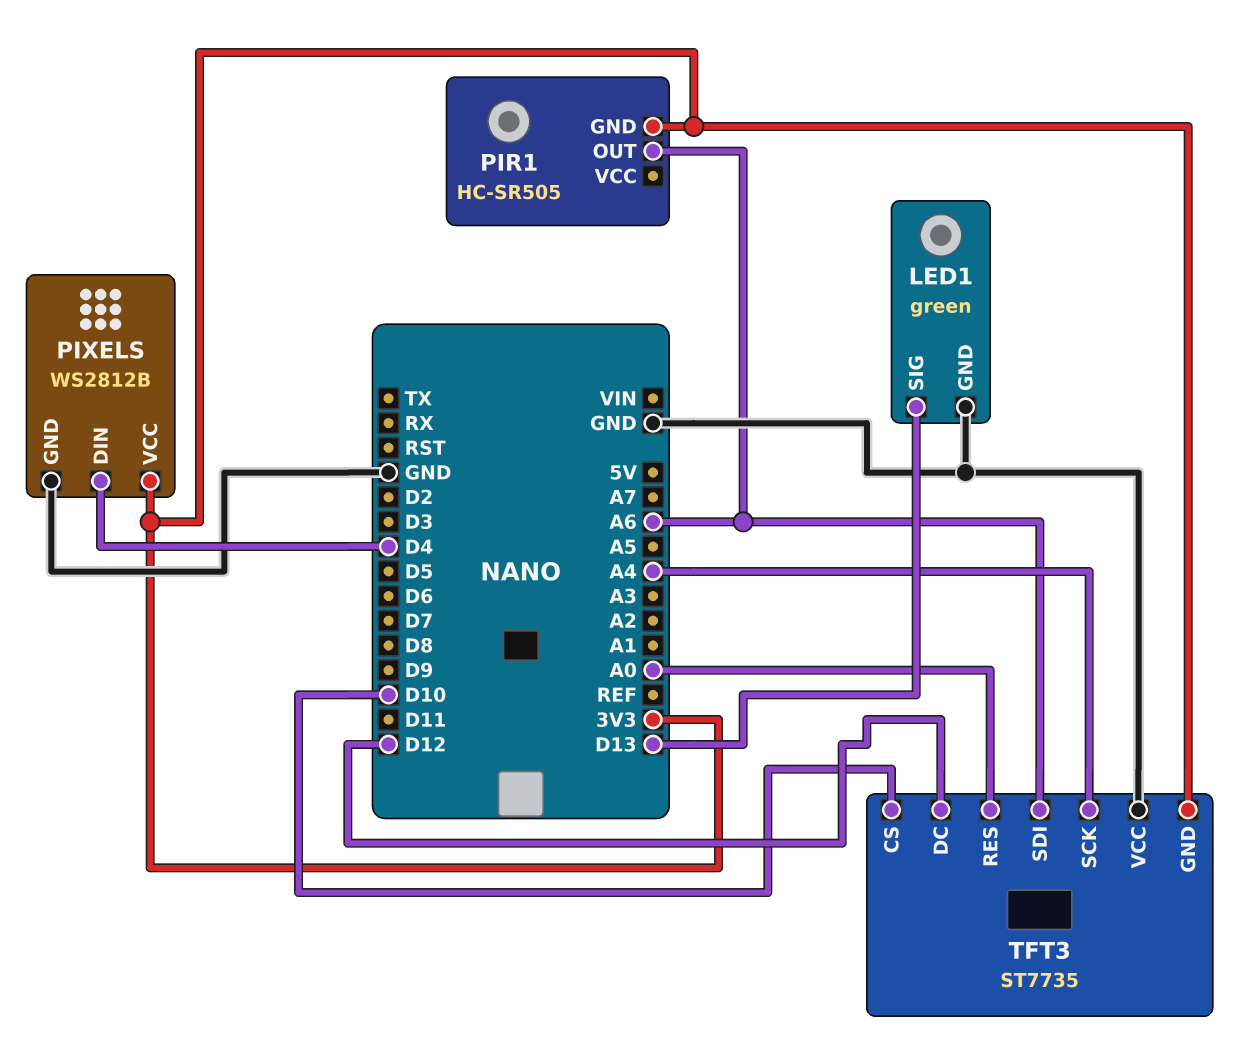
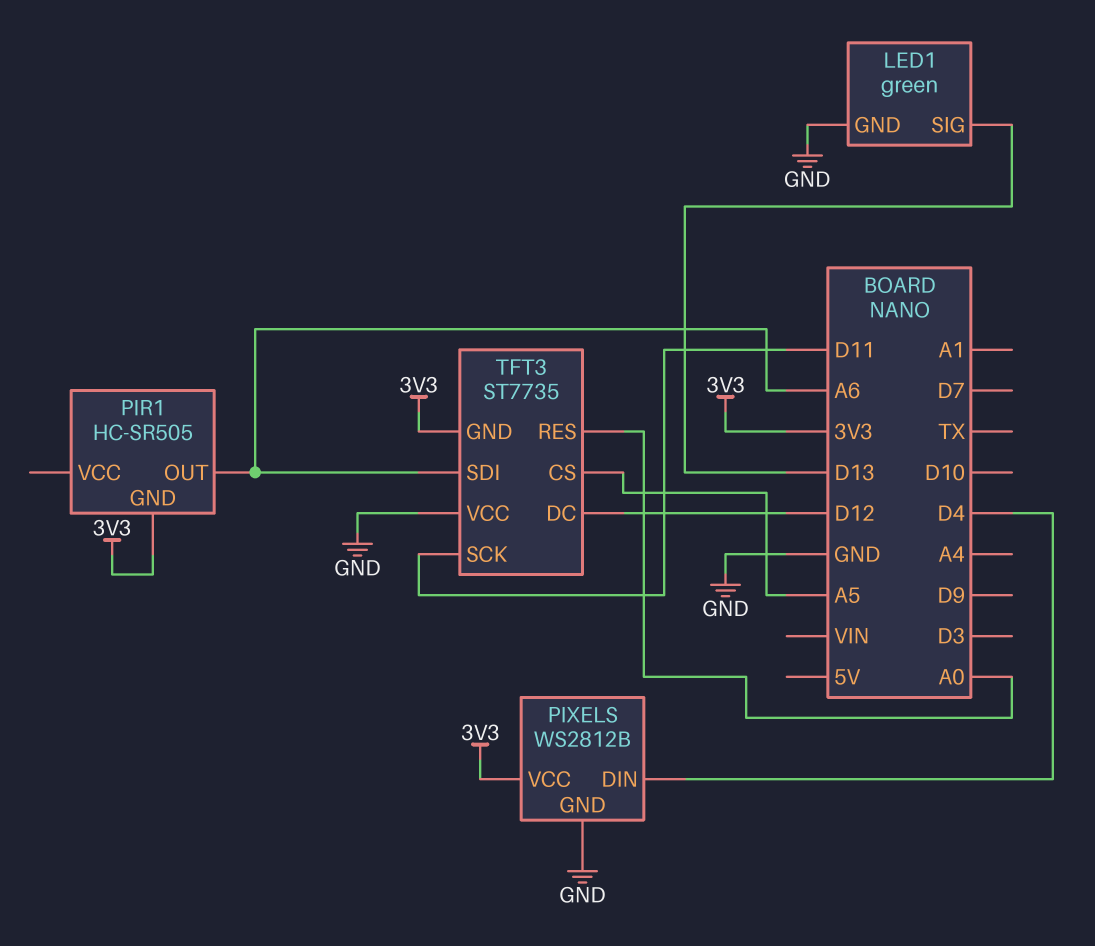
TFT3 pin CS: D10 -> A5
TFT3 pin SCK: A4 -> D11

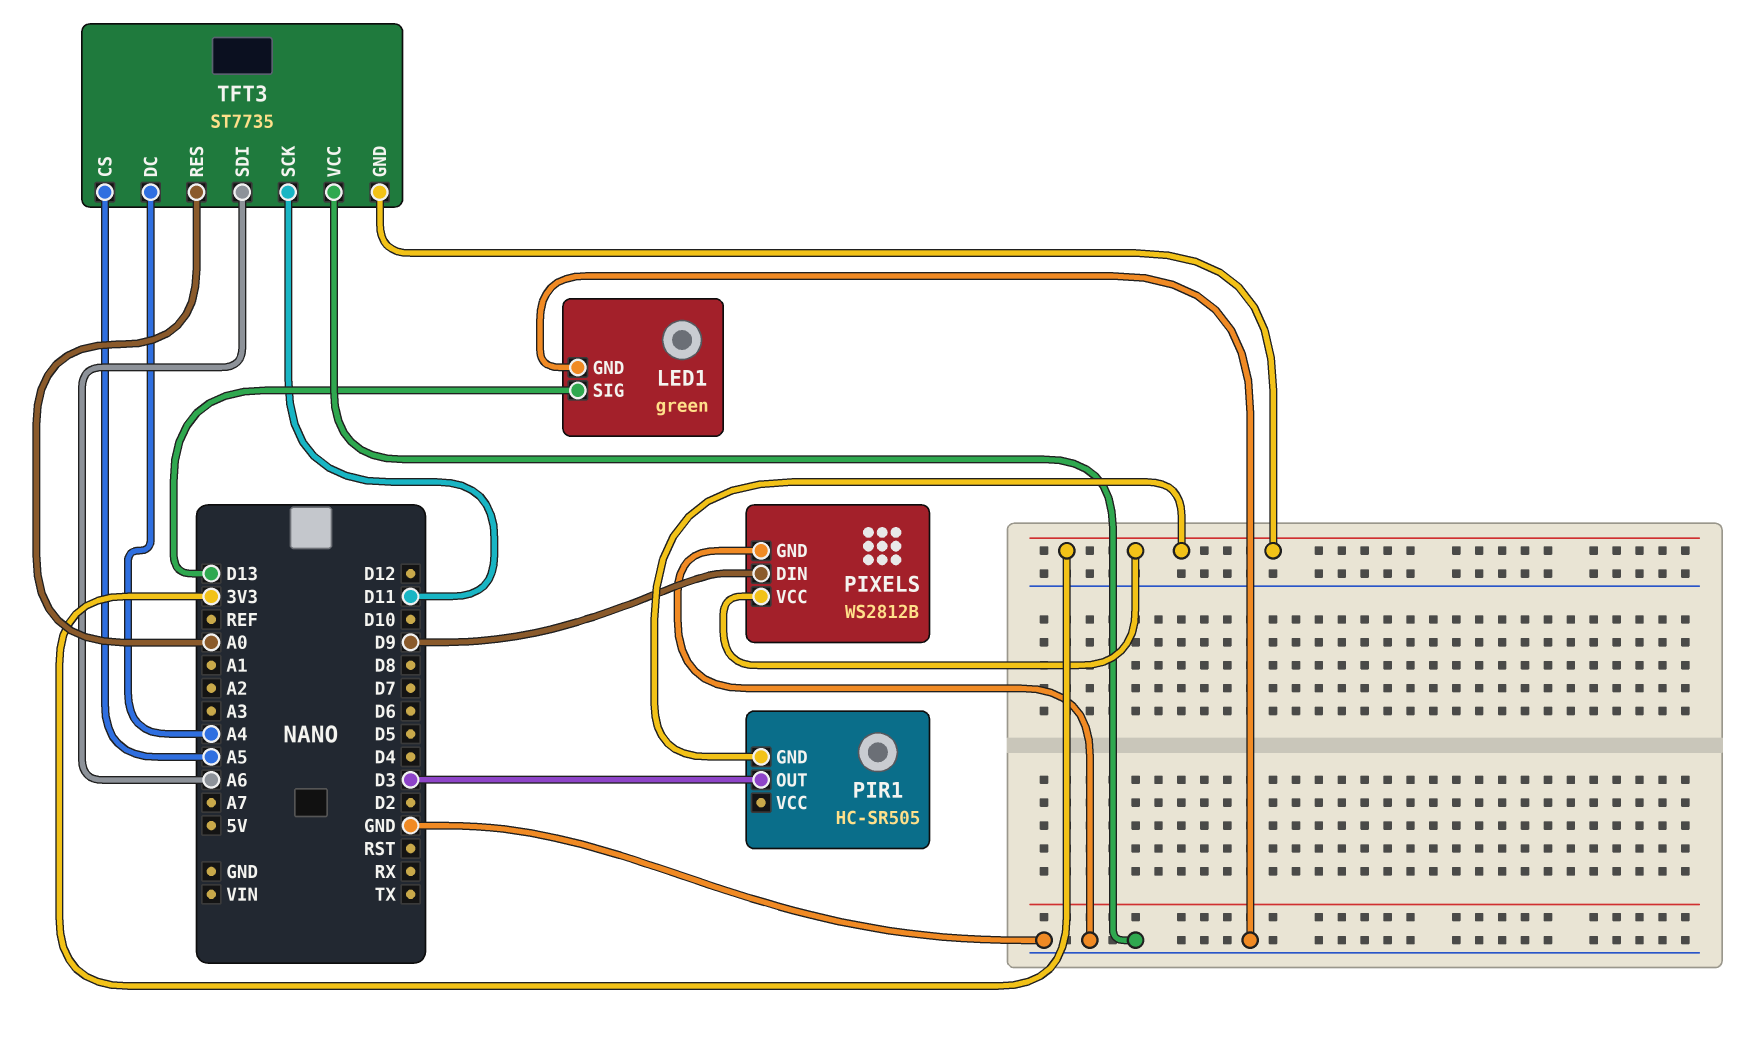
PIR1 pin OUT: A6 -> D3
PIXELS pin DIN: D4 -> D9
TFT3 pin DC: D12 -> A4

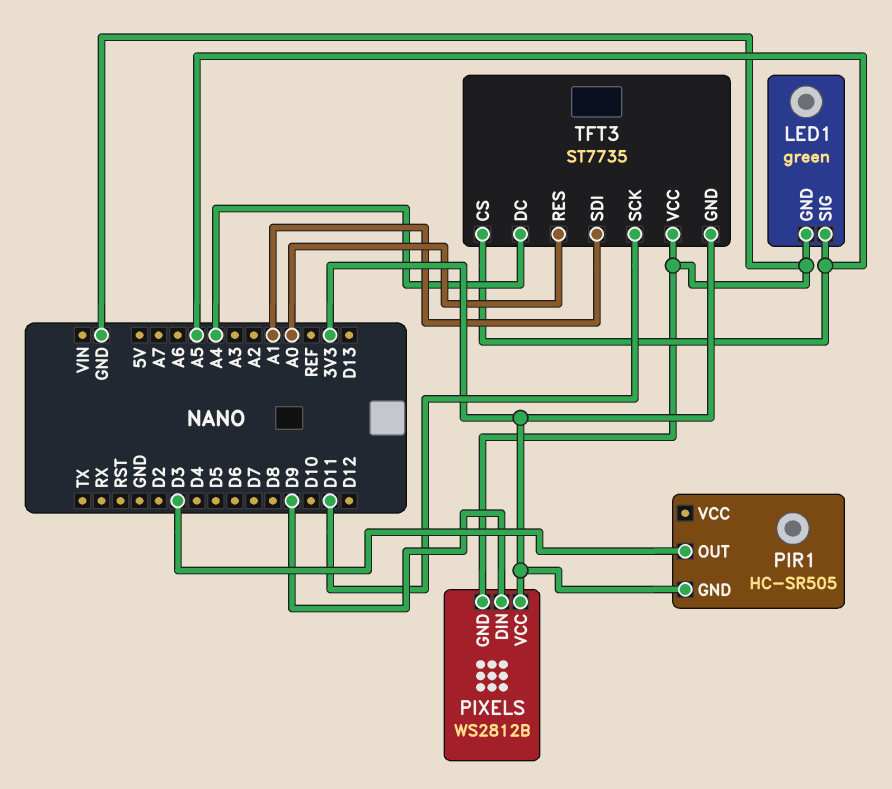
LED1 pin SIG: D13 -> A5
TFT3 pin SDI: A6 -> A1

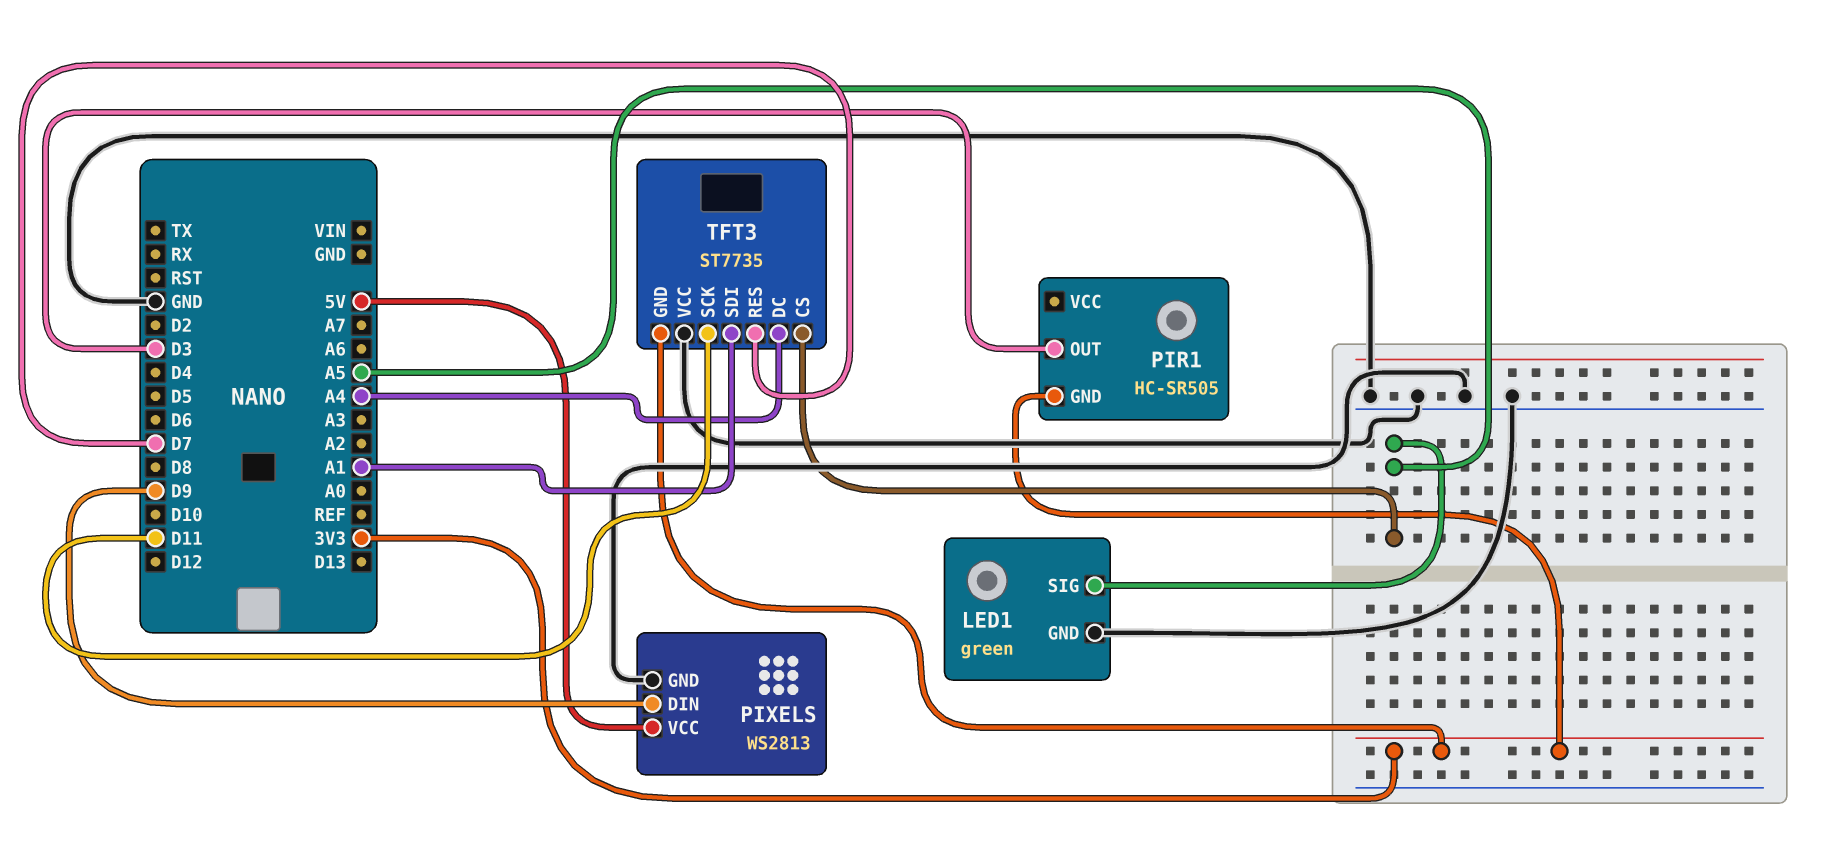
PIXELS: WS2812B -> WS2813
PIXELS pin VCC: 3V3 -> 5V
TFT3 pin RES: A0 -> D7

